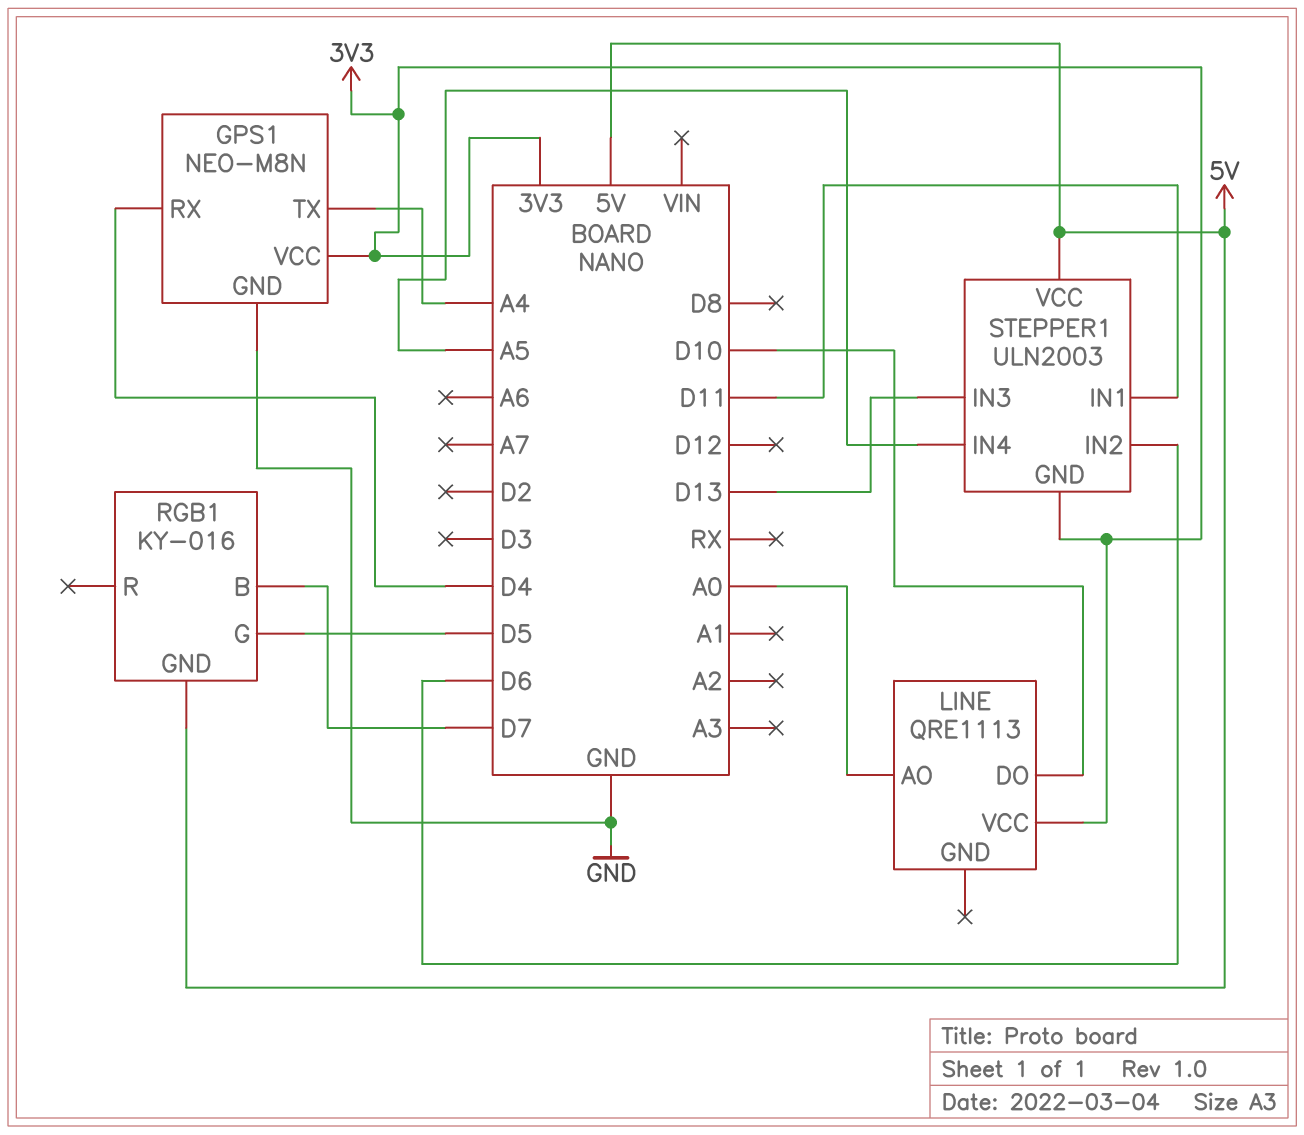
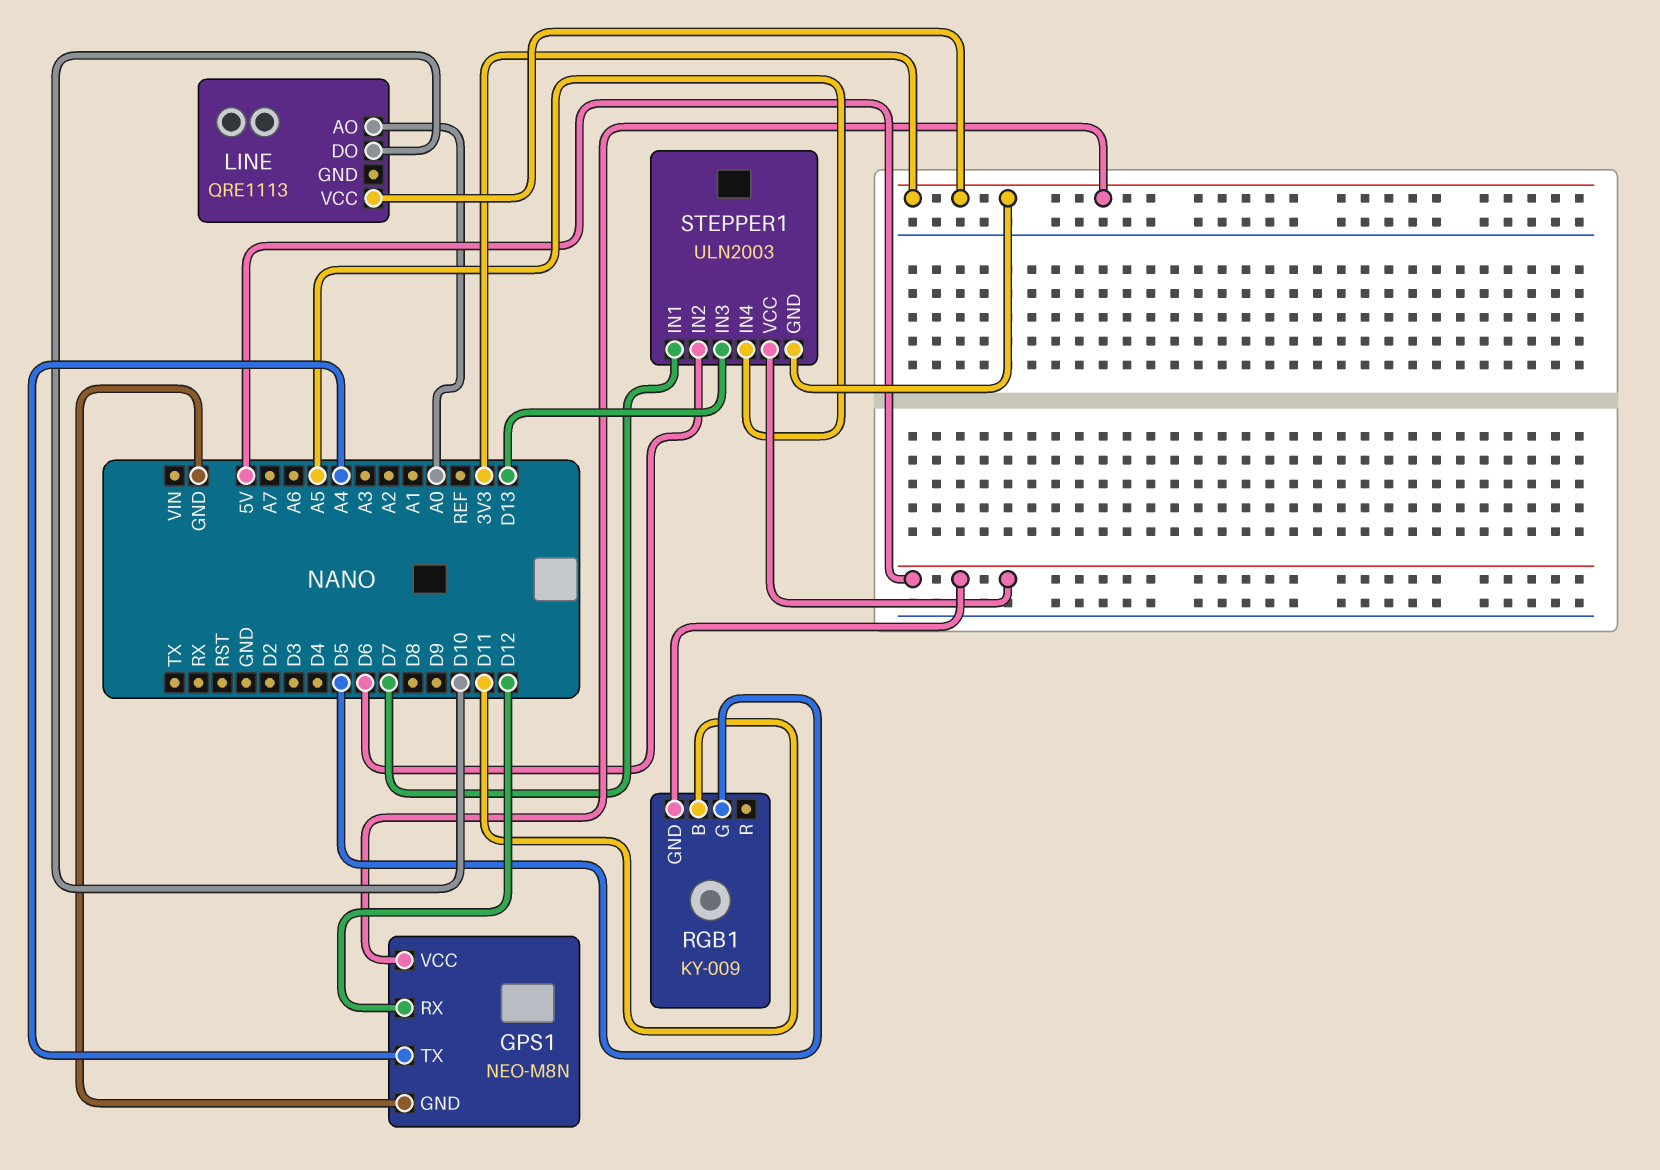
GPS1 pin RX: D4 -> D12
RGB1: KY-016 -> KY-009
RGB1 pin B: D7 -> D11
STEPPER1 pin IN1: D11 -> D7

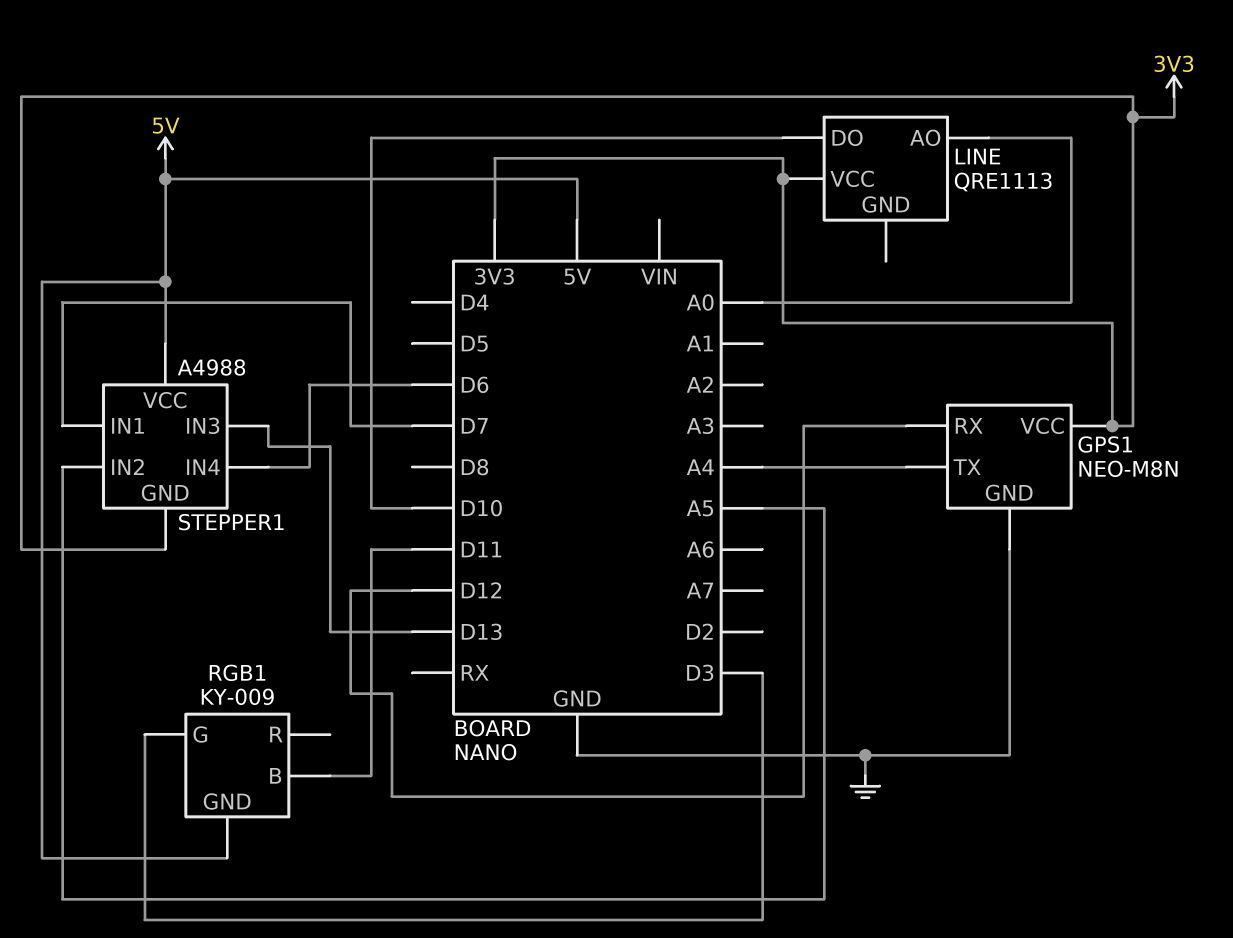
RGB1 pin G: D5 -> D3
STEPPER1: ULN2003 -> A4988
STEPPER1 pin IN2: D6 -> A5
STEPPER1 pin IN4: A5 -> D6

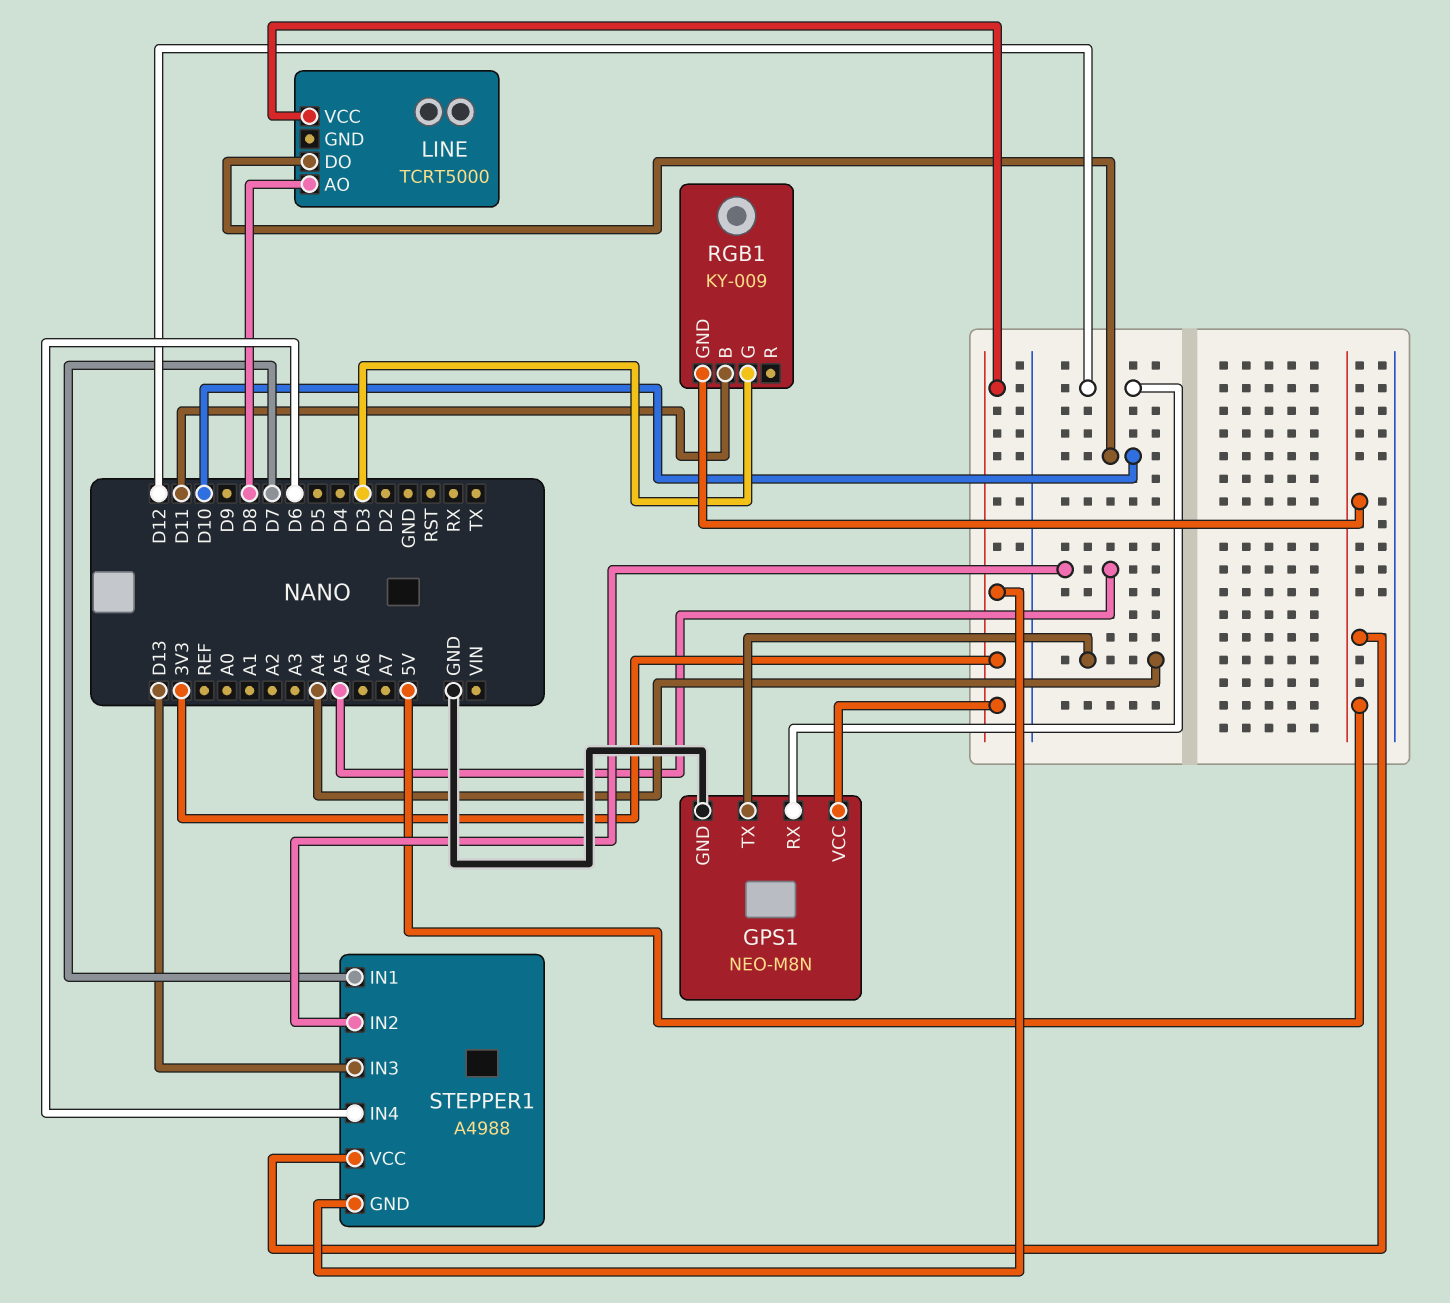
LINE: QRE1113 -> TCRT5000
LINE pin AO: A0 -> D8

